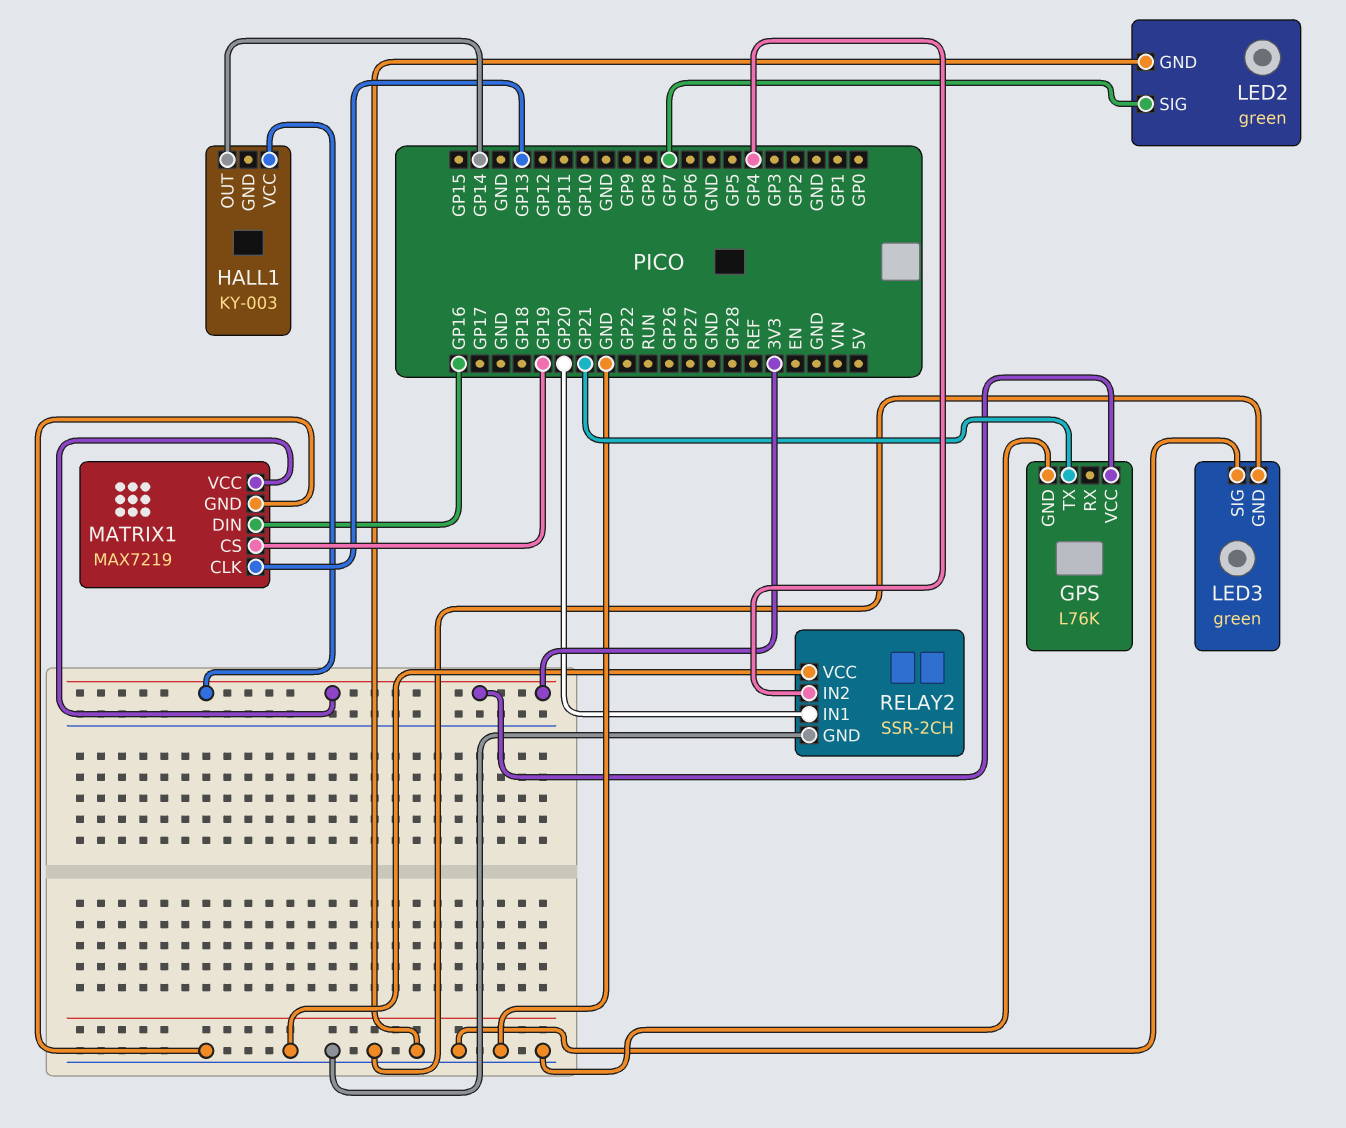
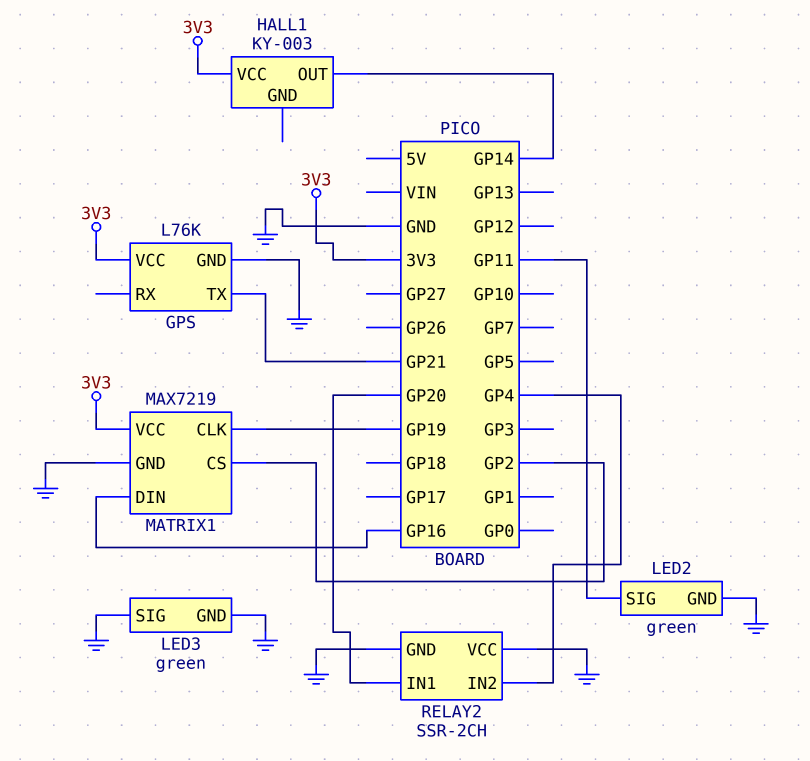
LED2 pin SIG: GP7 -> GP11
MATRIX1 pin CLK: GP13 -> GP19
MATRIX1 pin CS: GP19 -> GP2

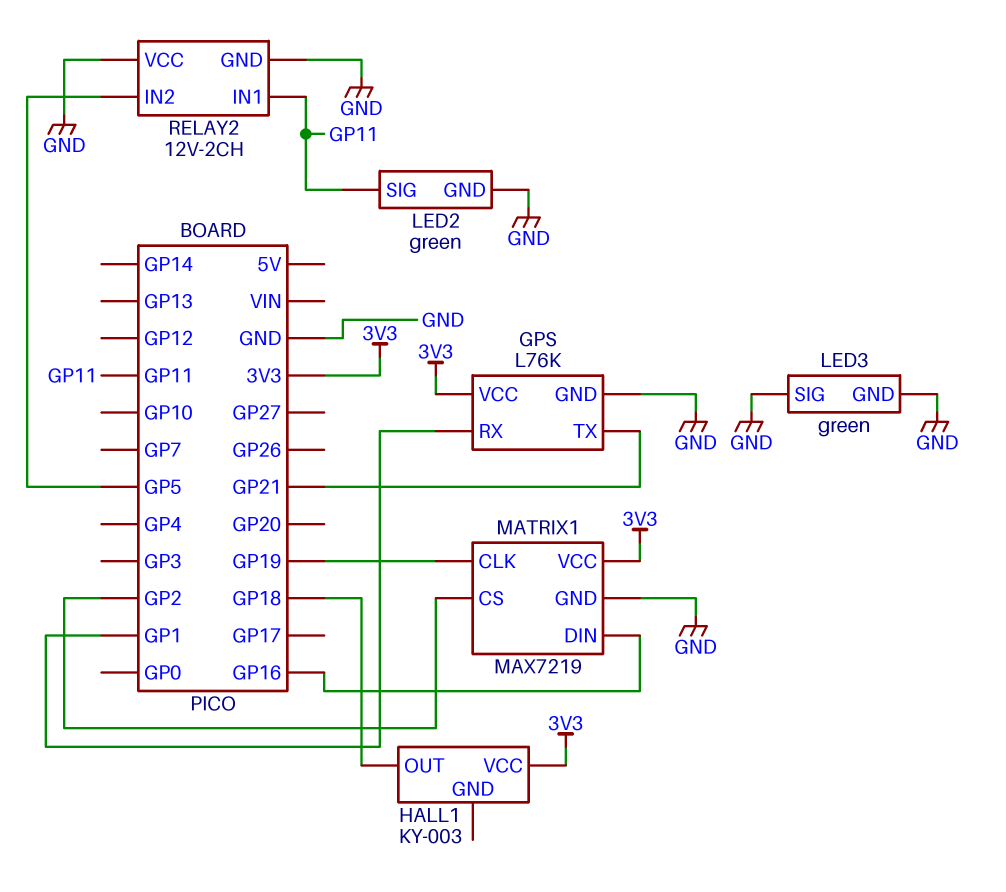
GPS pin RX: none -> GP1
HALL1 pin OUT: GP14 -> GP18
RELAY2: SSR-2CH -> 12V-2CH
RELAY2 pin IN1: GP20 -> GP11
RELAY2 pin IN2: GP4 -> GP5

